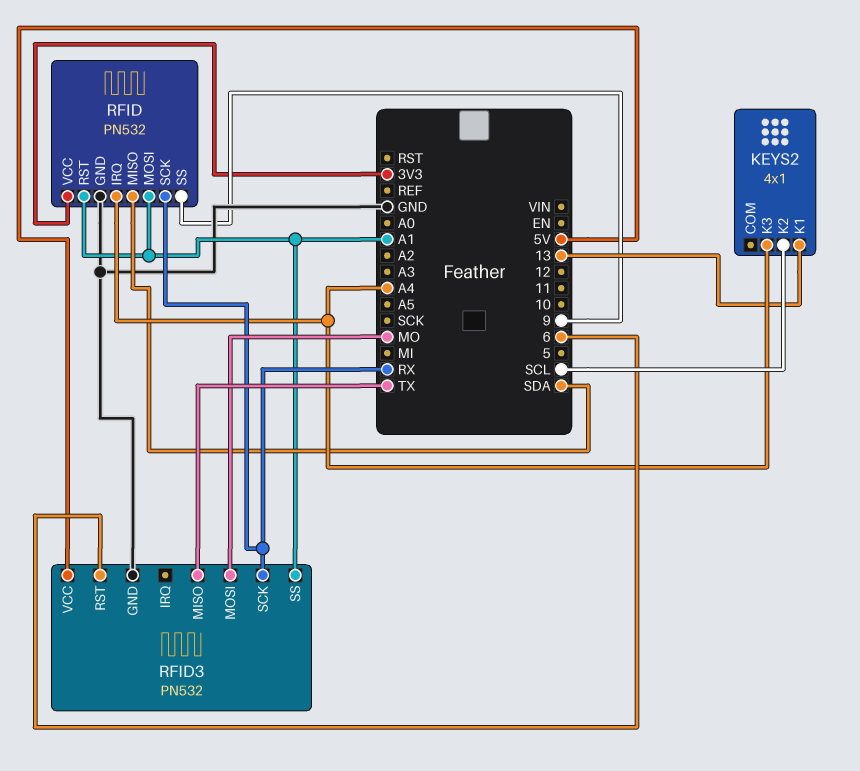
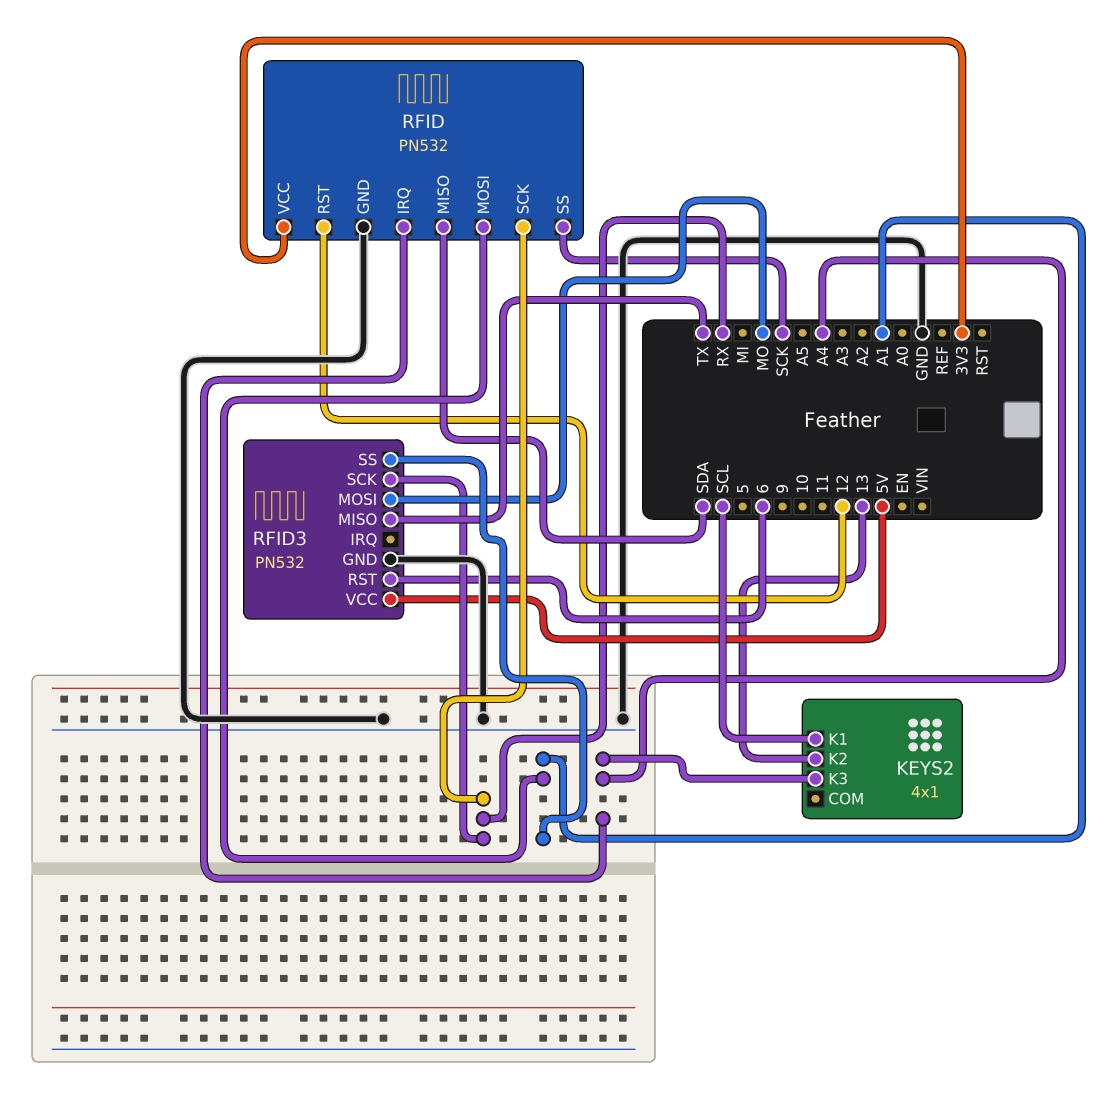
KEYS2 pin K1: 13 -> SCL
KEYS2 pin K2: SCL -> 13
RFID pin RST: A1 -> 12
RFID pin SS: 9 -> SCK

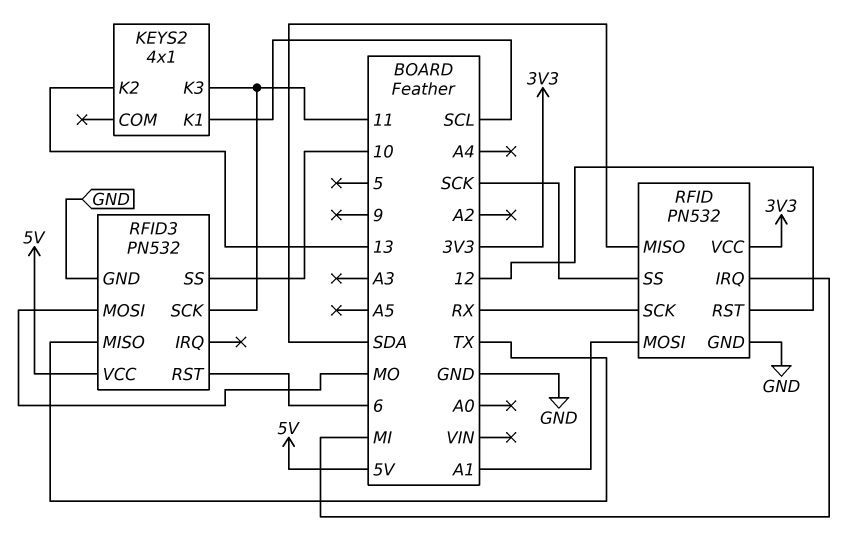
KEYS2 pin K3: A4 -> 11
RFID pin IRQ: A4 -> MI
RFID3 pin SCK: RX -> 11
RFID3 pin SS: A1 -> 10

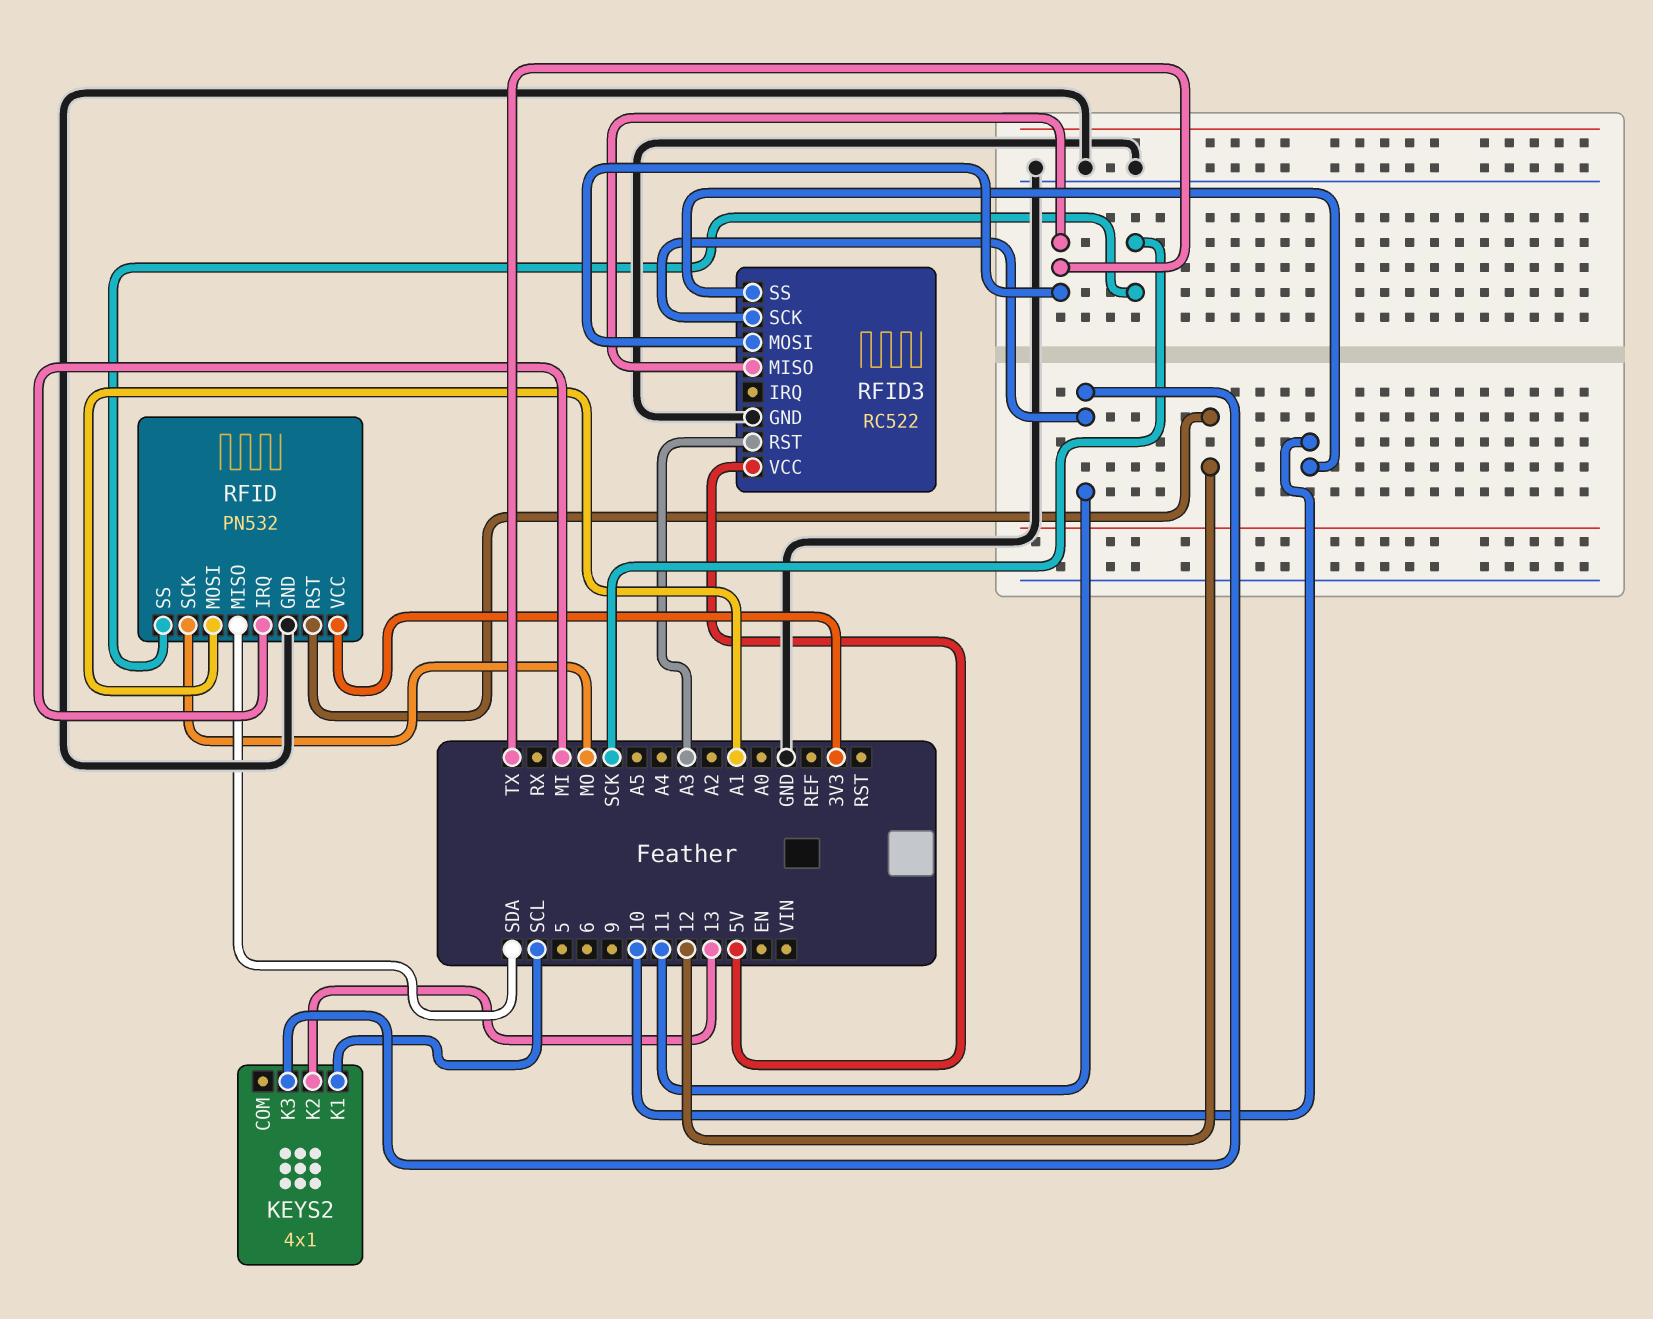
RFID pin SCK: RX -> MO
RFID3: PN532 -> RC522
RFID3 pin MOSI: MO -> TX
RFID3 pin RST: 6 -> A3

